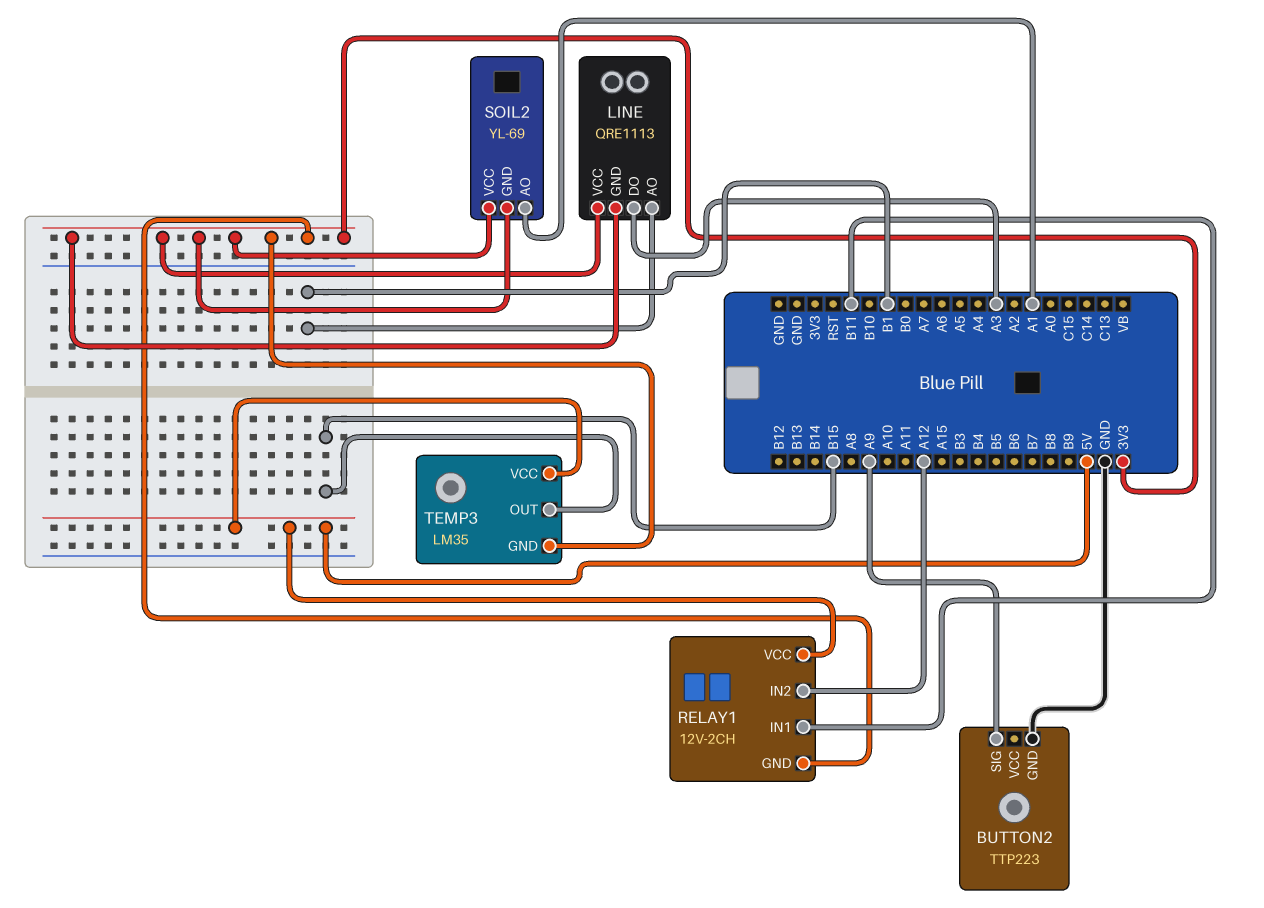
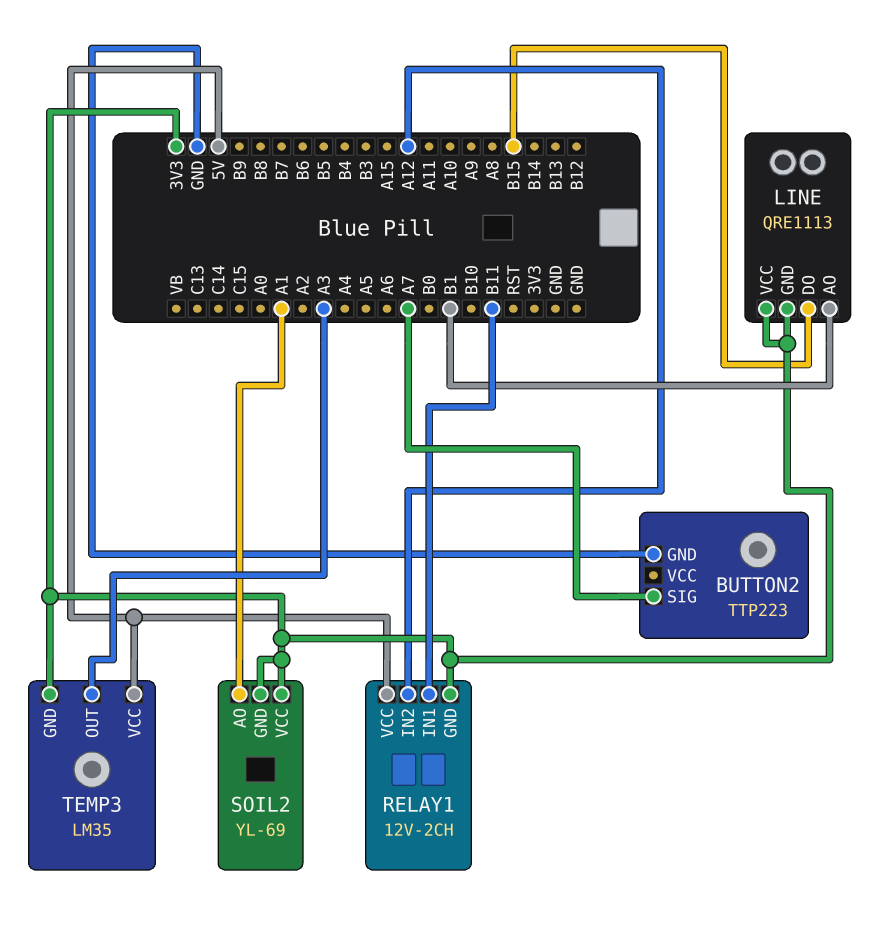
BUTTON2 pin SIG: A9 -> A7
LINE pin DO: A3 -> B15
TEMP3 pin OUT: B15 -> A3

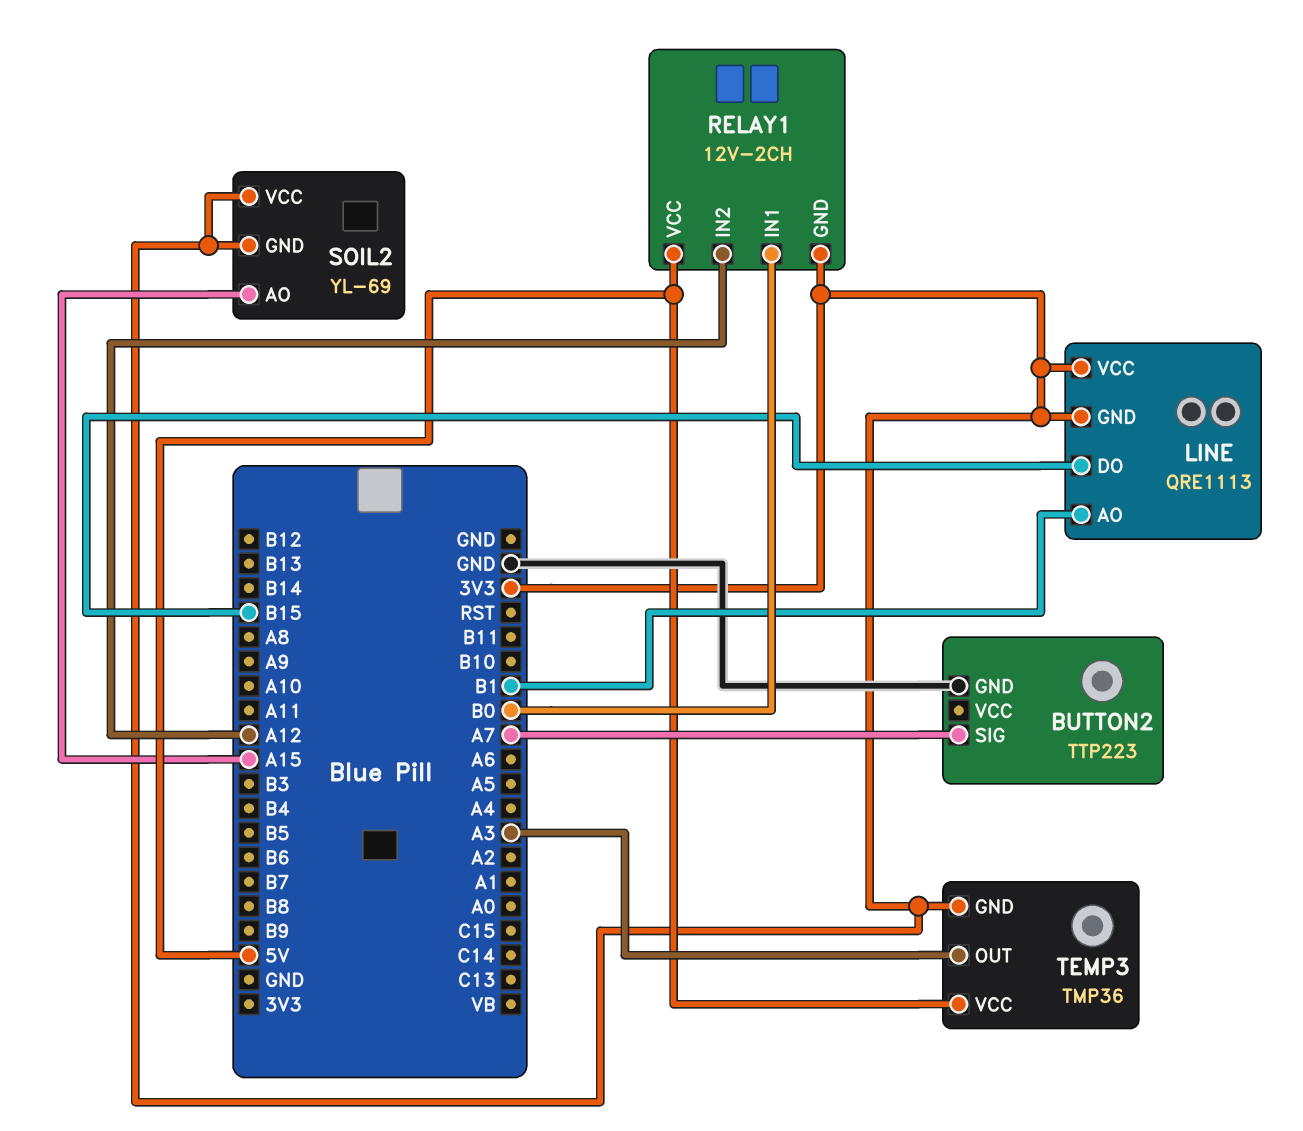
RELAY1 pin IN1: B11 -> B0
SOIL2 pin AO: A1 -> A15
TEMP3: LM35 -> TMP36

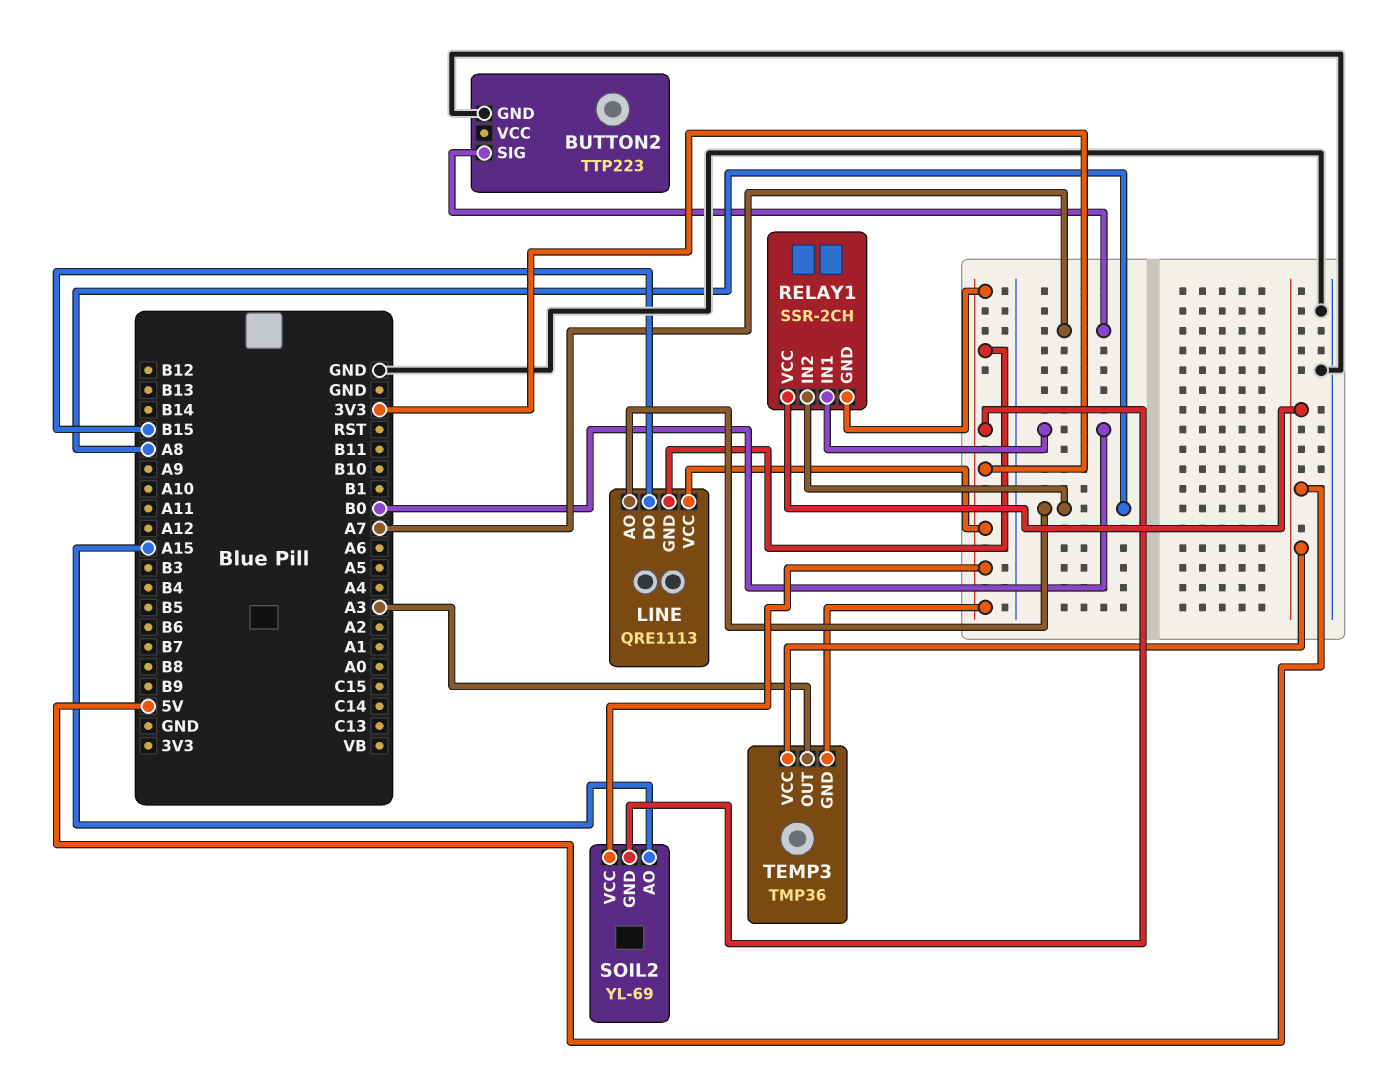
LINE pin AO: B1 -> A8
RELAY1: 12V-2CH -> SSR-2CH
RELAY1 pin IN2: A12 -> A8

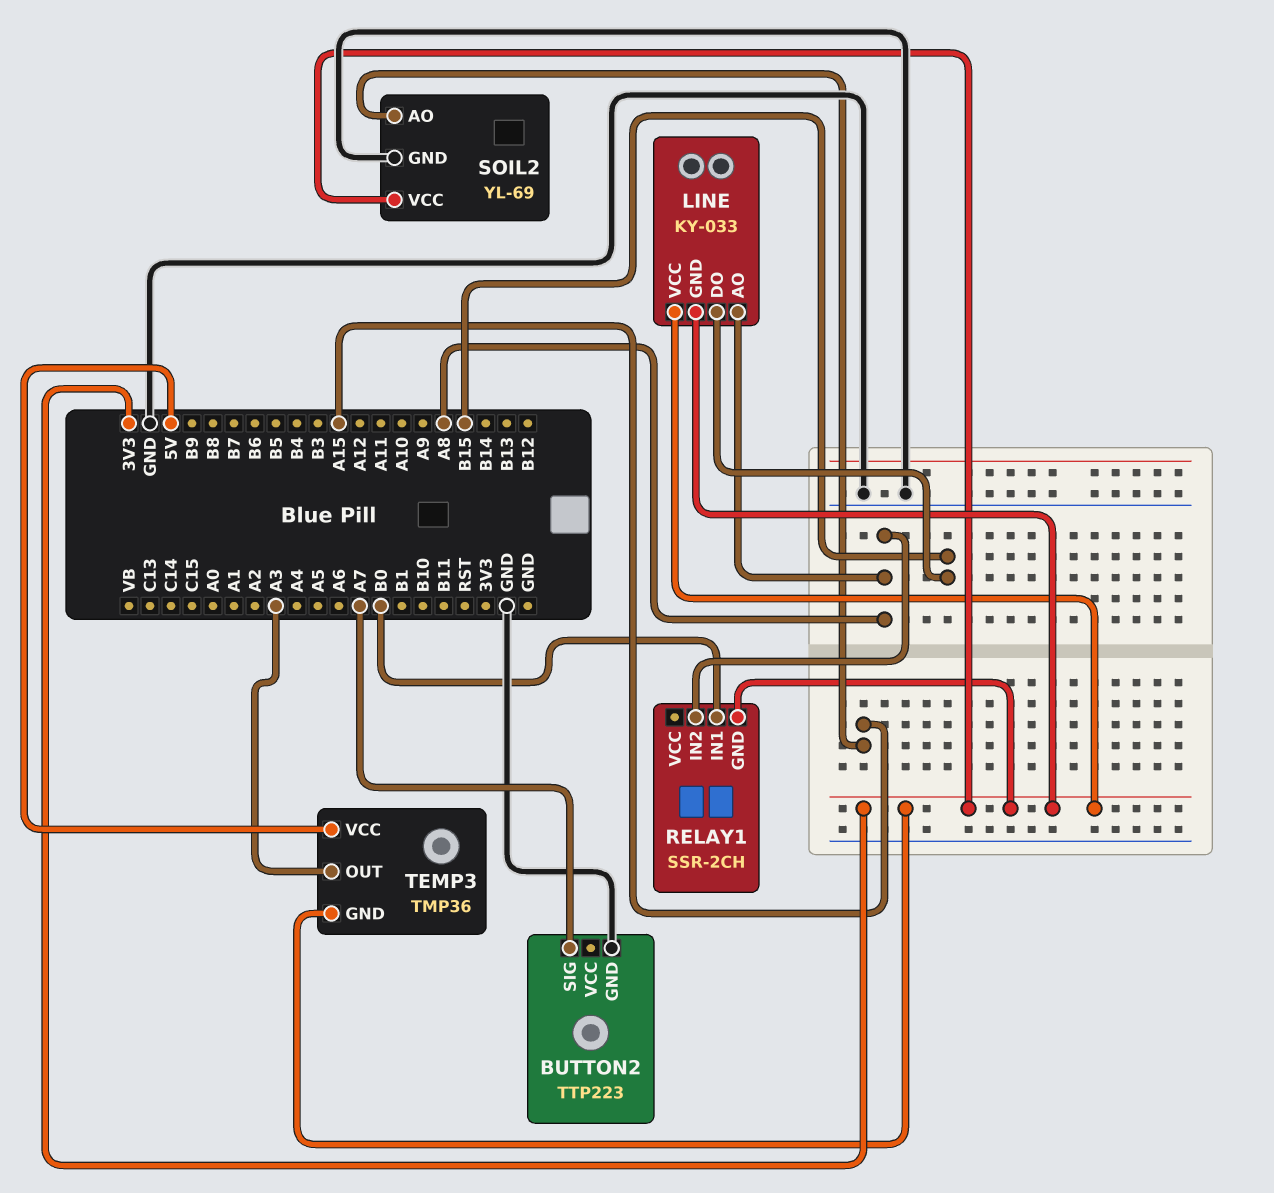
LINE: QRE1113 -> KY-033
RELAY1 pin VCC: 5V -> none
SOIL2 pin GND: 3V3 -> GND

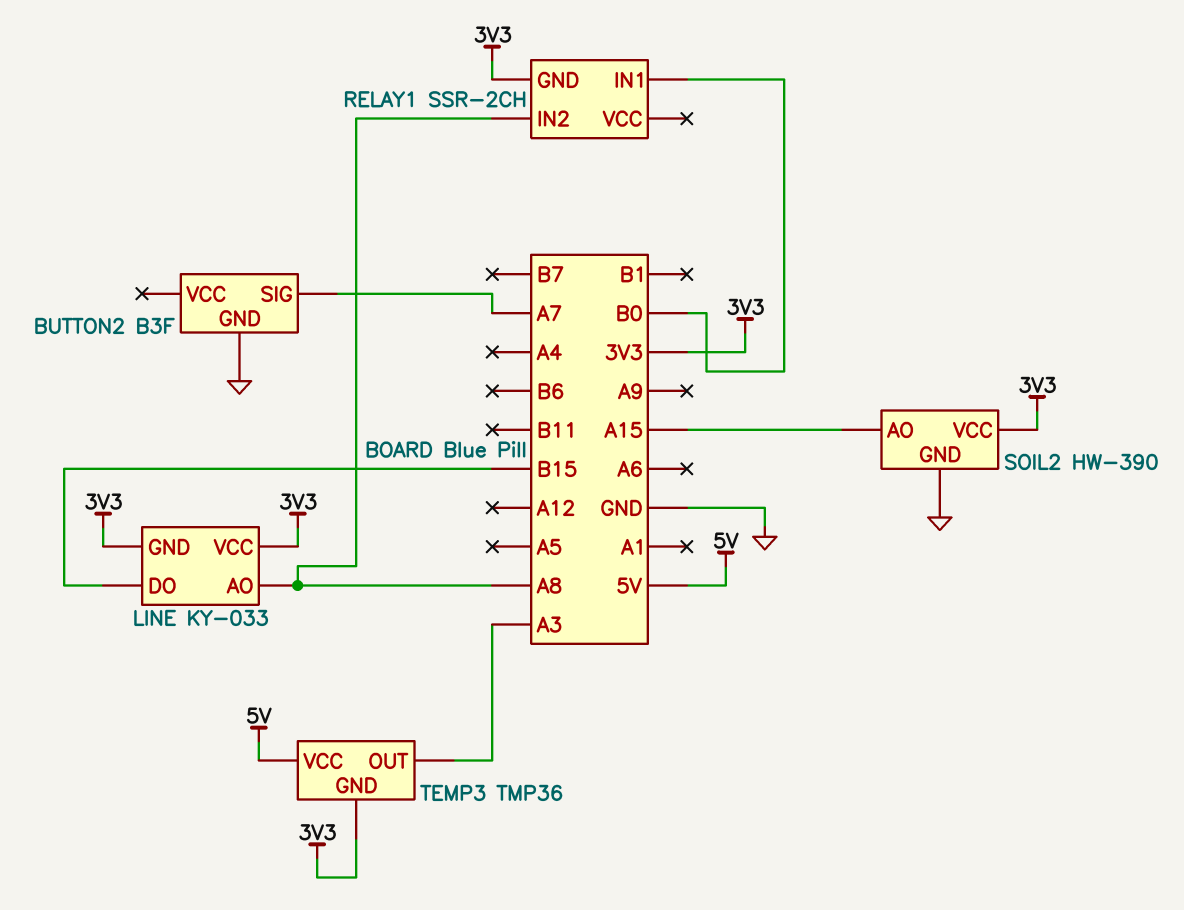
BUTTON2: TTP223 -> B3F
SOIL2: YL-69 -> HW-390

